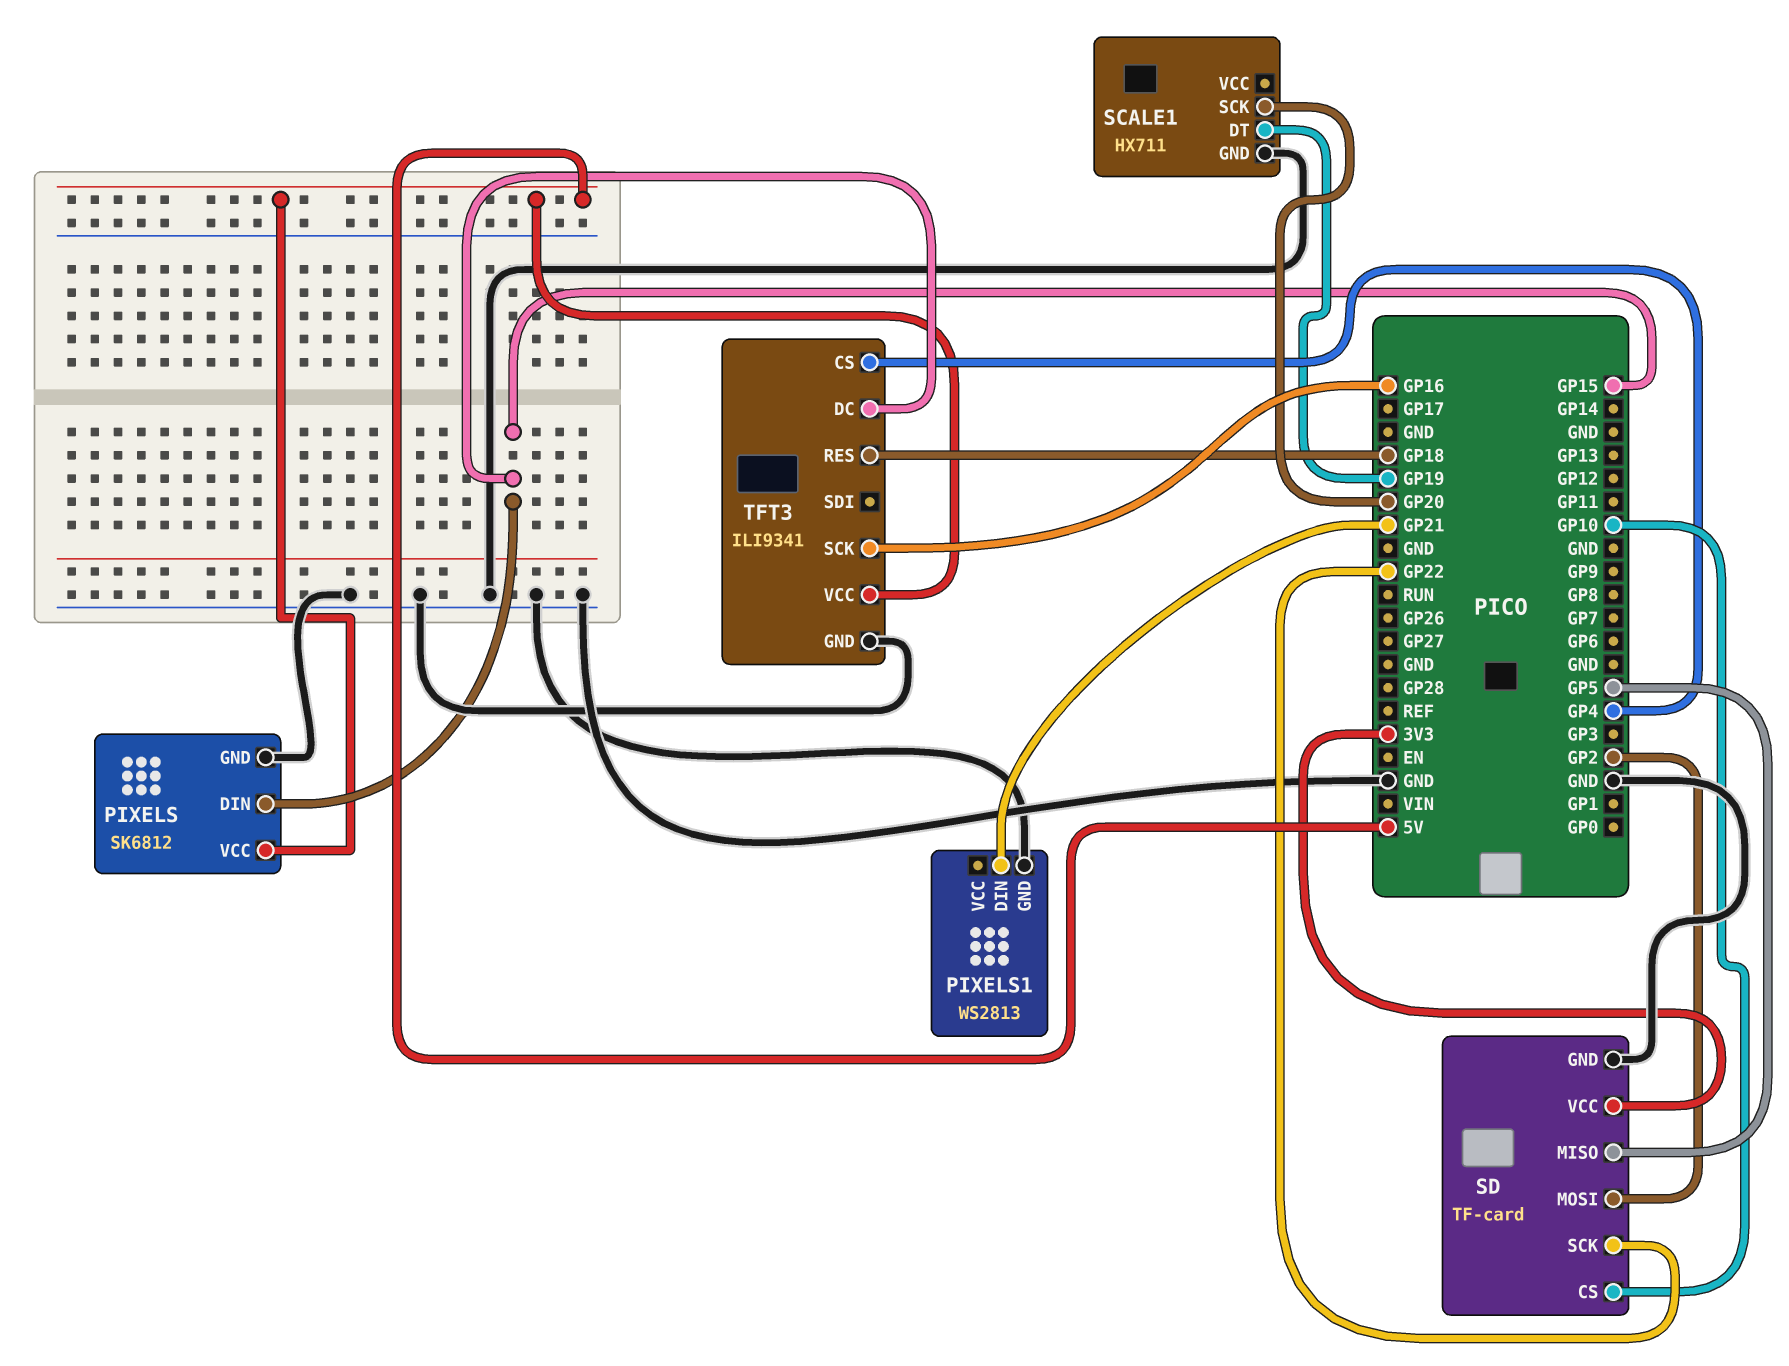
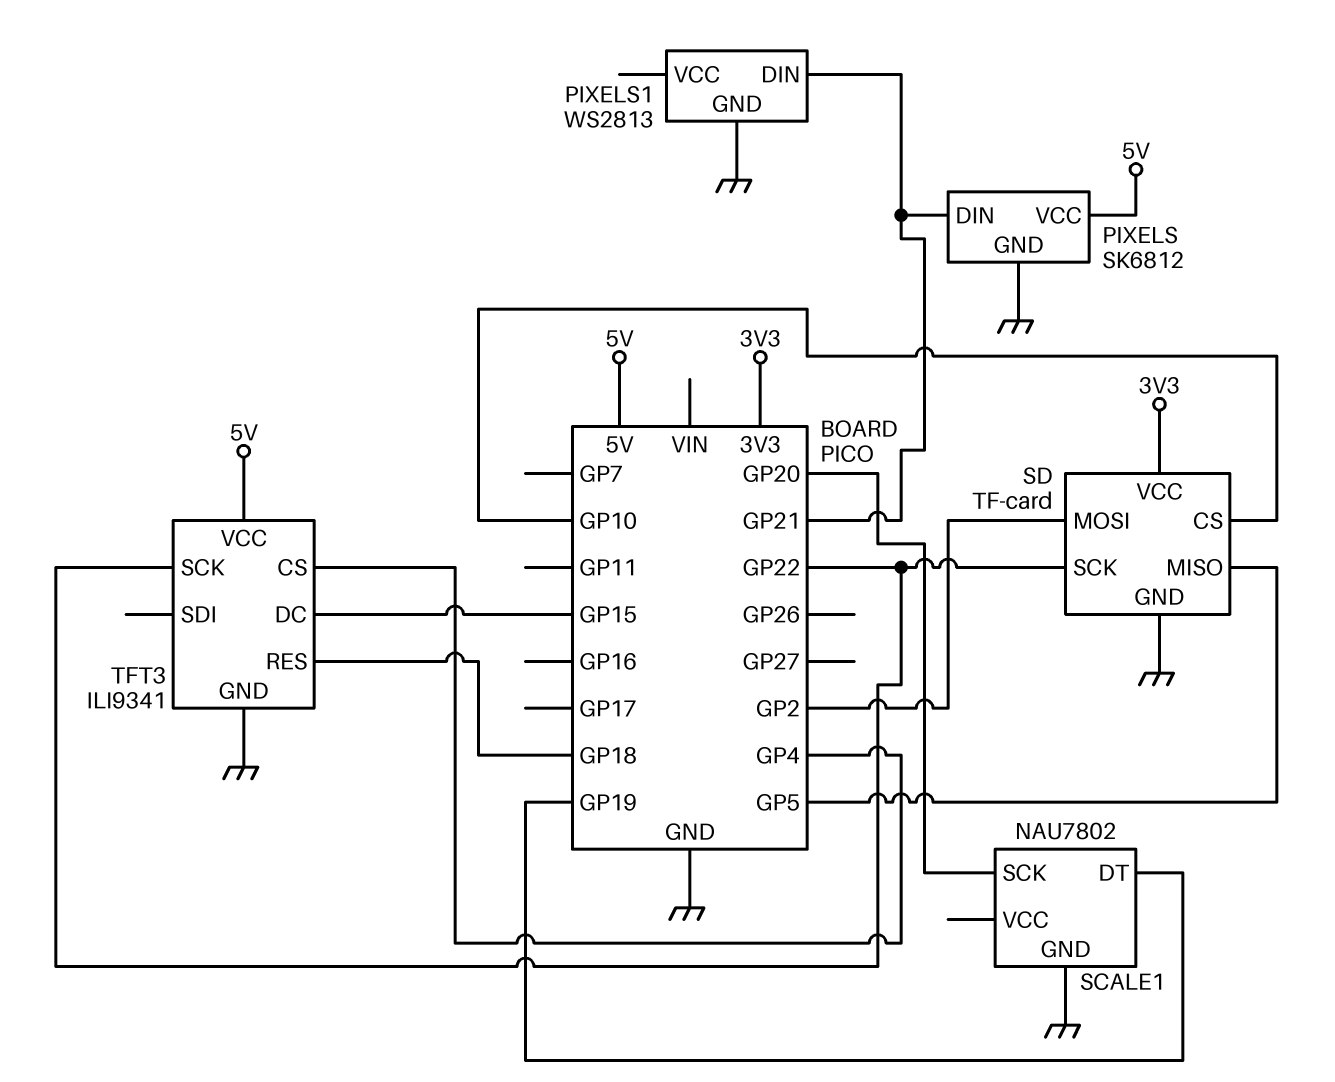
PIXELS pin DIN: GP15 -> GP21
SCALE1: HX711 -> NAU7802
TFT3 pin SCK: GP16 -> GP22

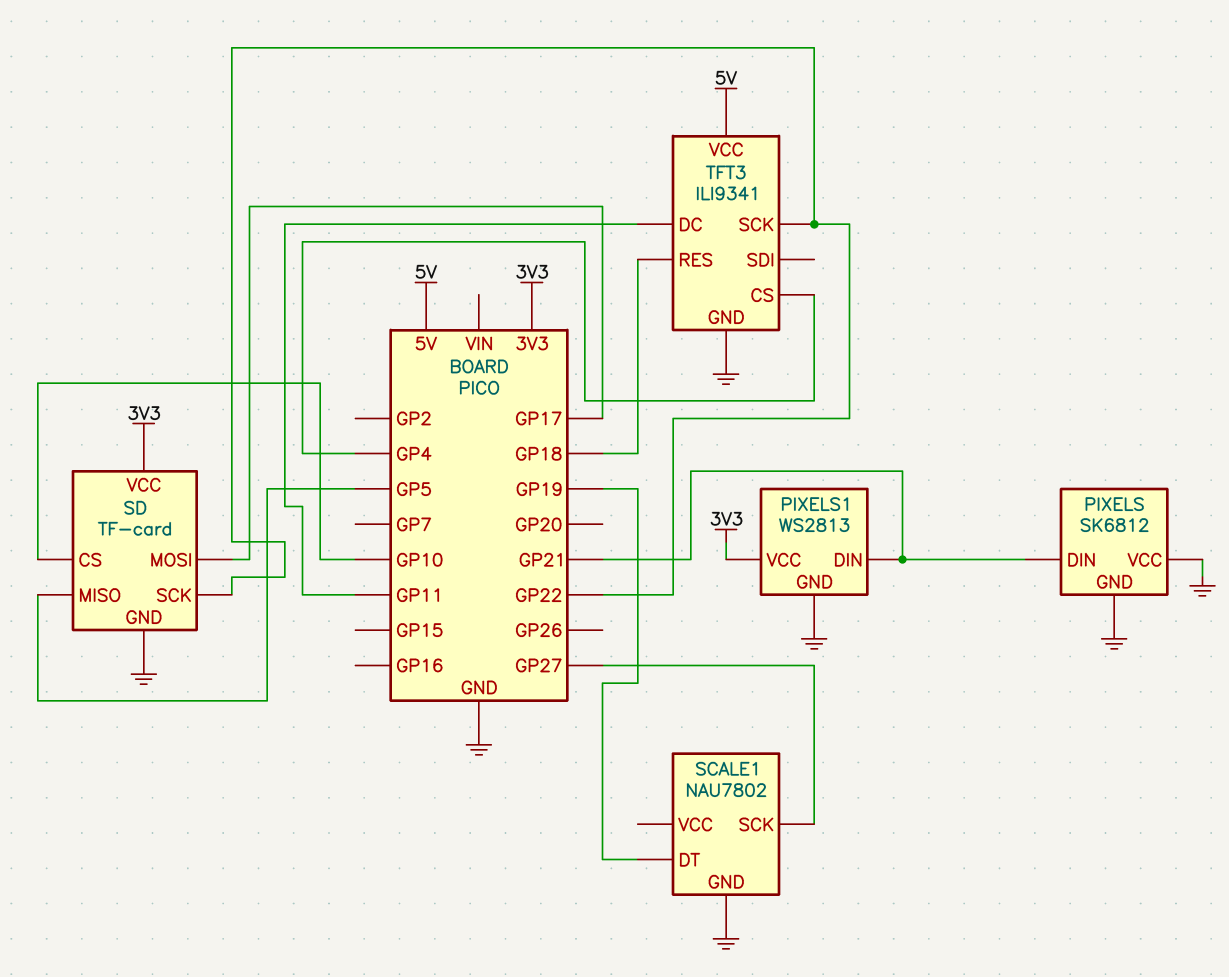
PIXELS pin VCC: 5V -> GND
PIXELS1 pin VCC: none -> 3V3
SCALE1 pin SCK: GP20 -> GP27
SD pin MOSI: GP2 -> GP17
TFT3 pin DC: GP15 -> GP11

